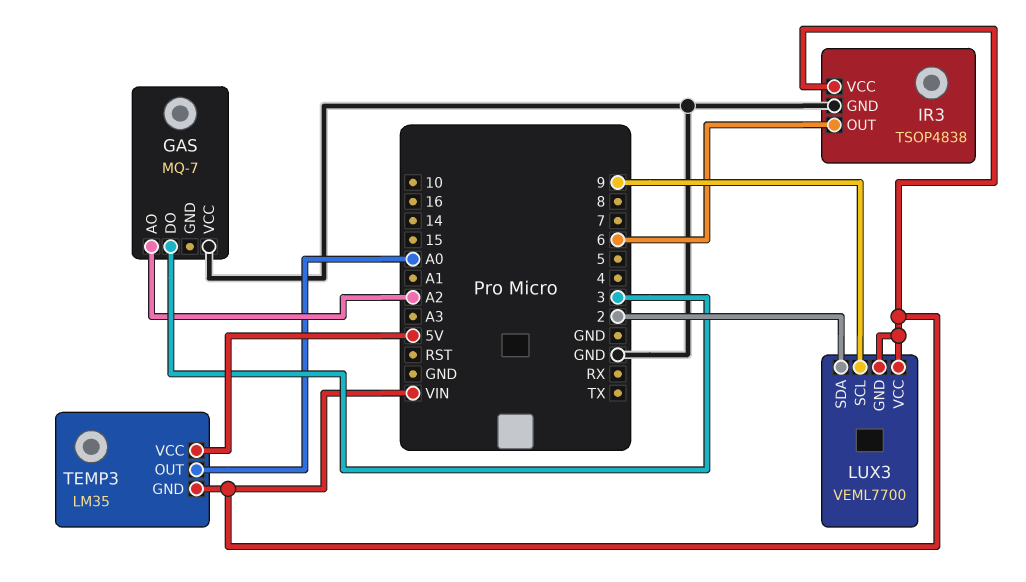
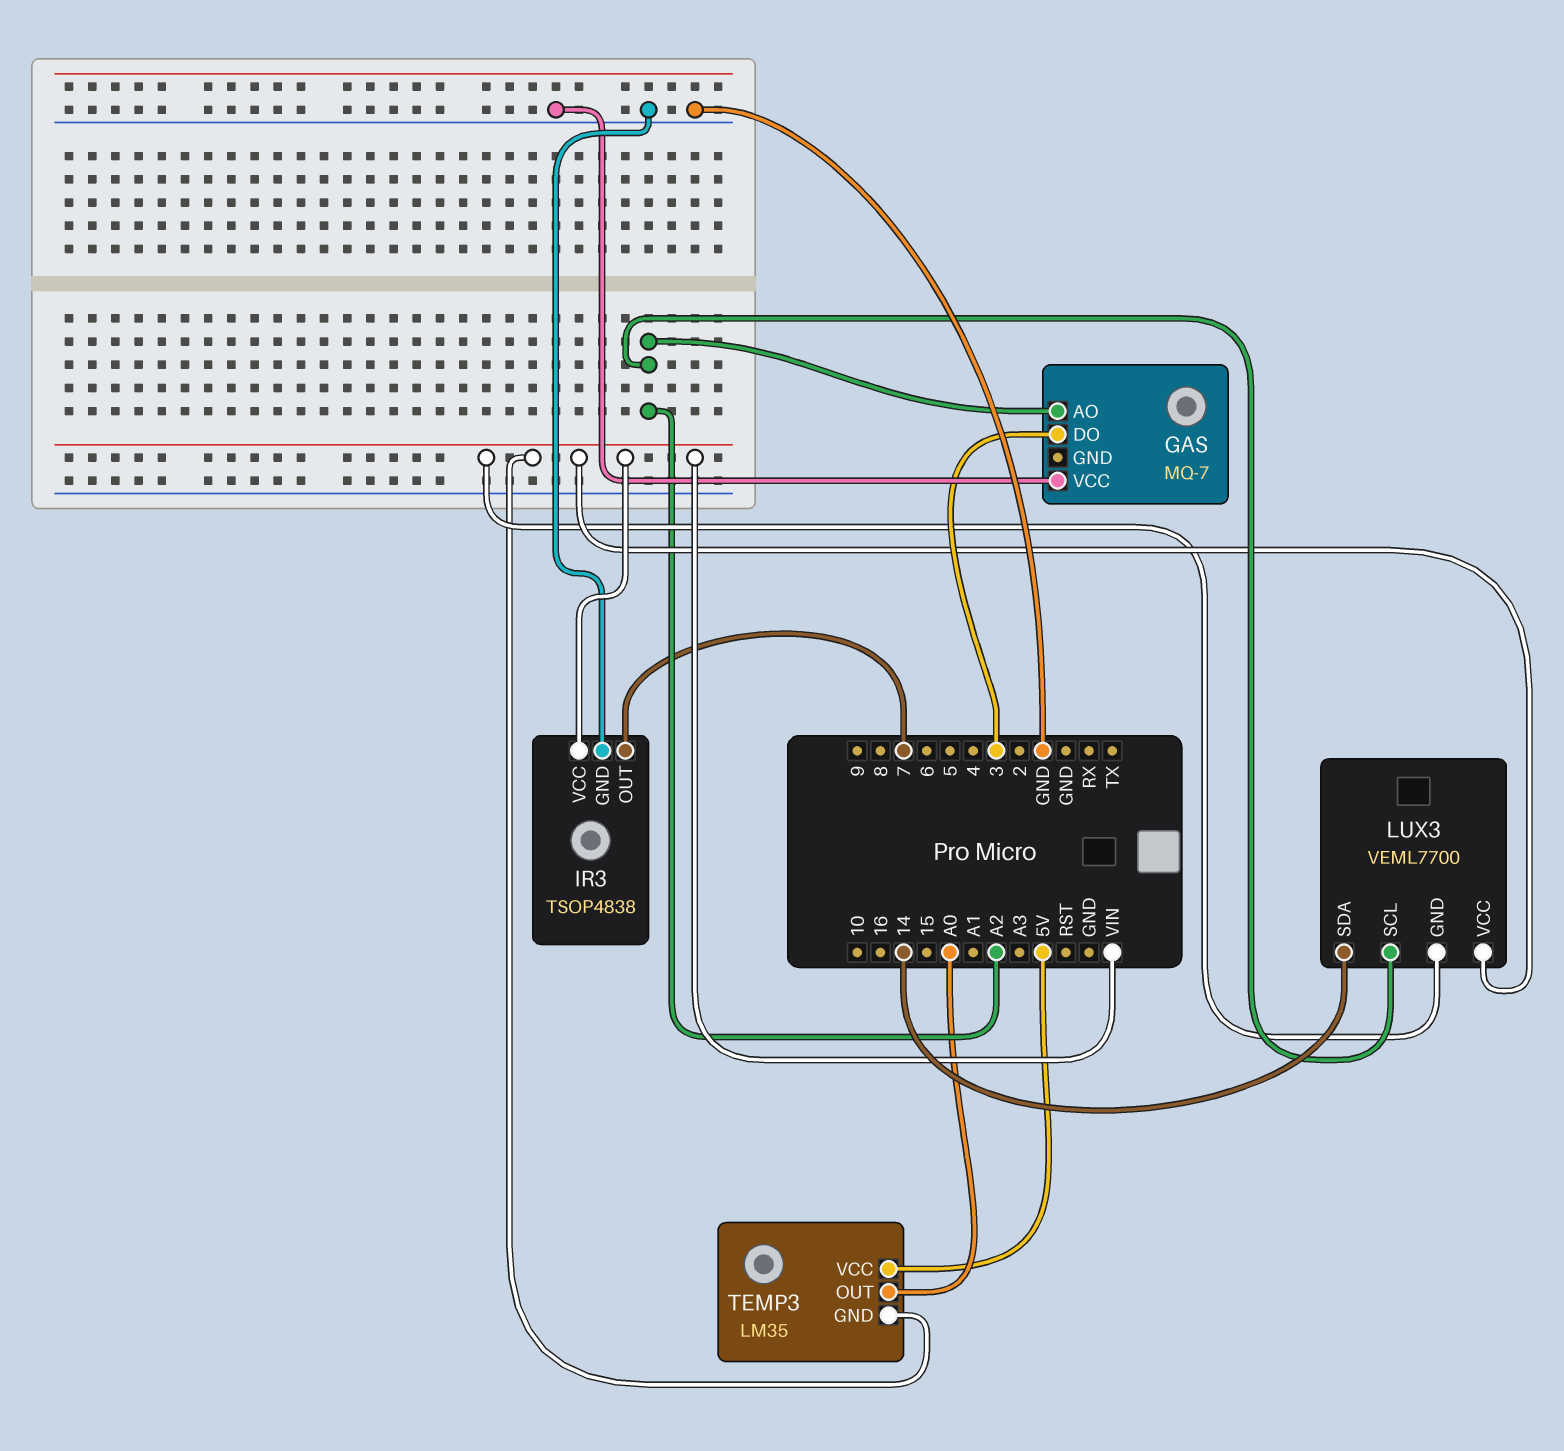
IR3 pin OUT: 6 -> 7
LUX3 pin SCL: 9 -> A2
LUX3 pin SDA: 2 -> 14

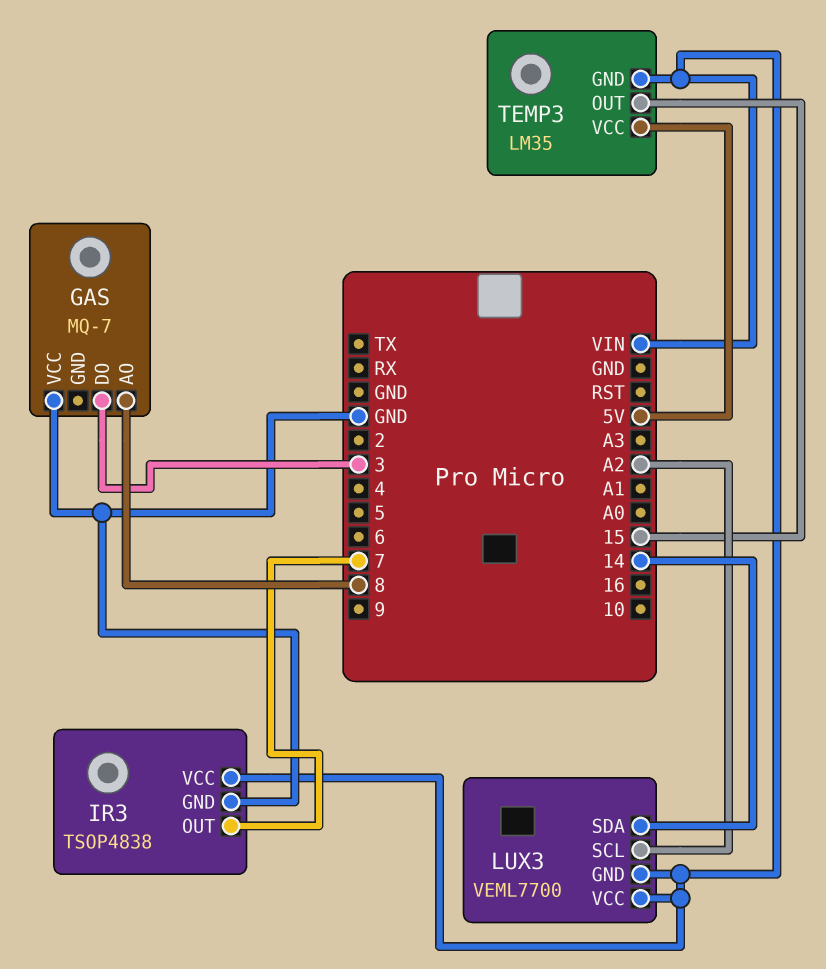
GAS pin AO: A2 -> 8
TEMP3 pin OUT: A0 -> 15

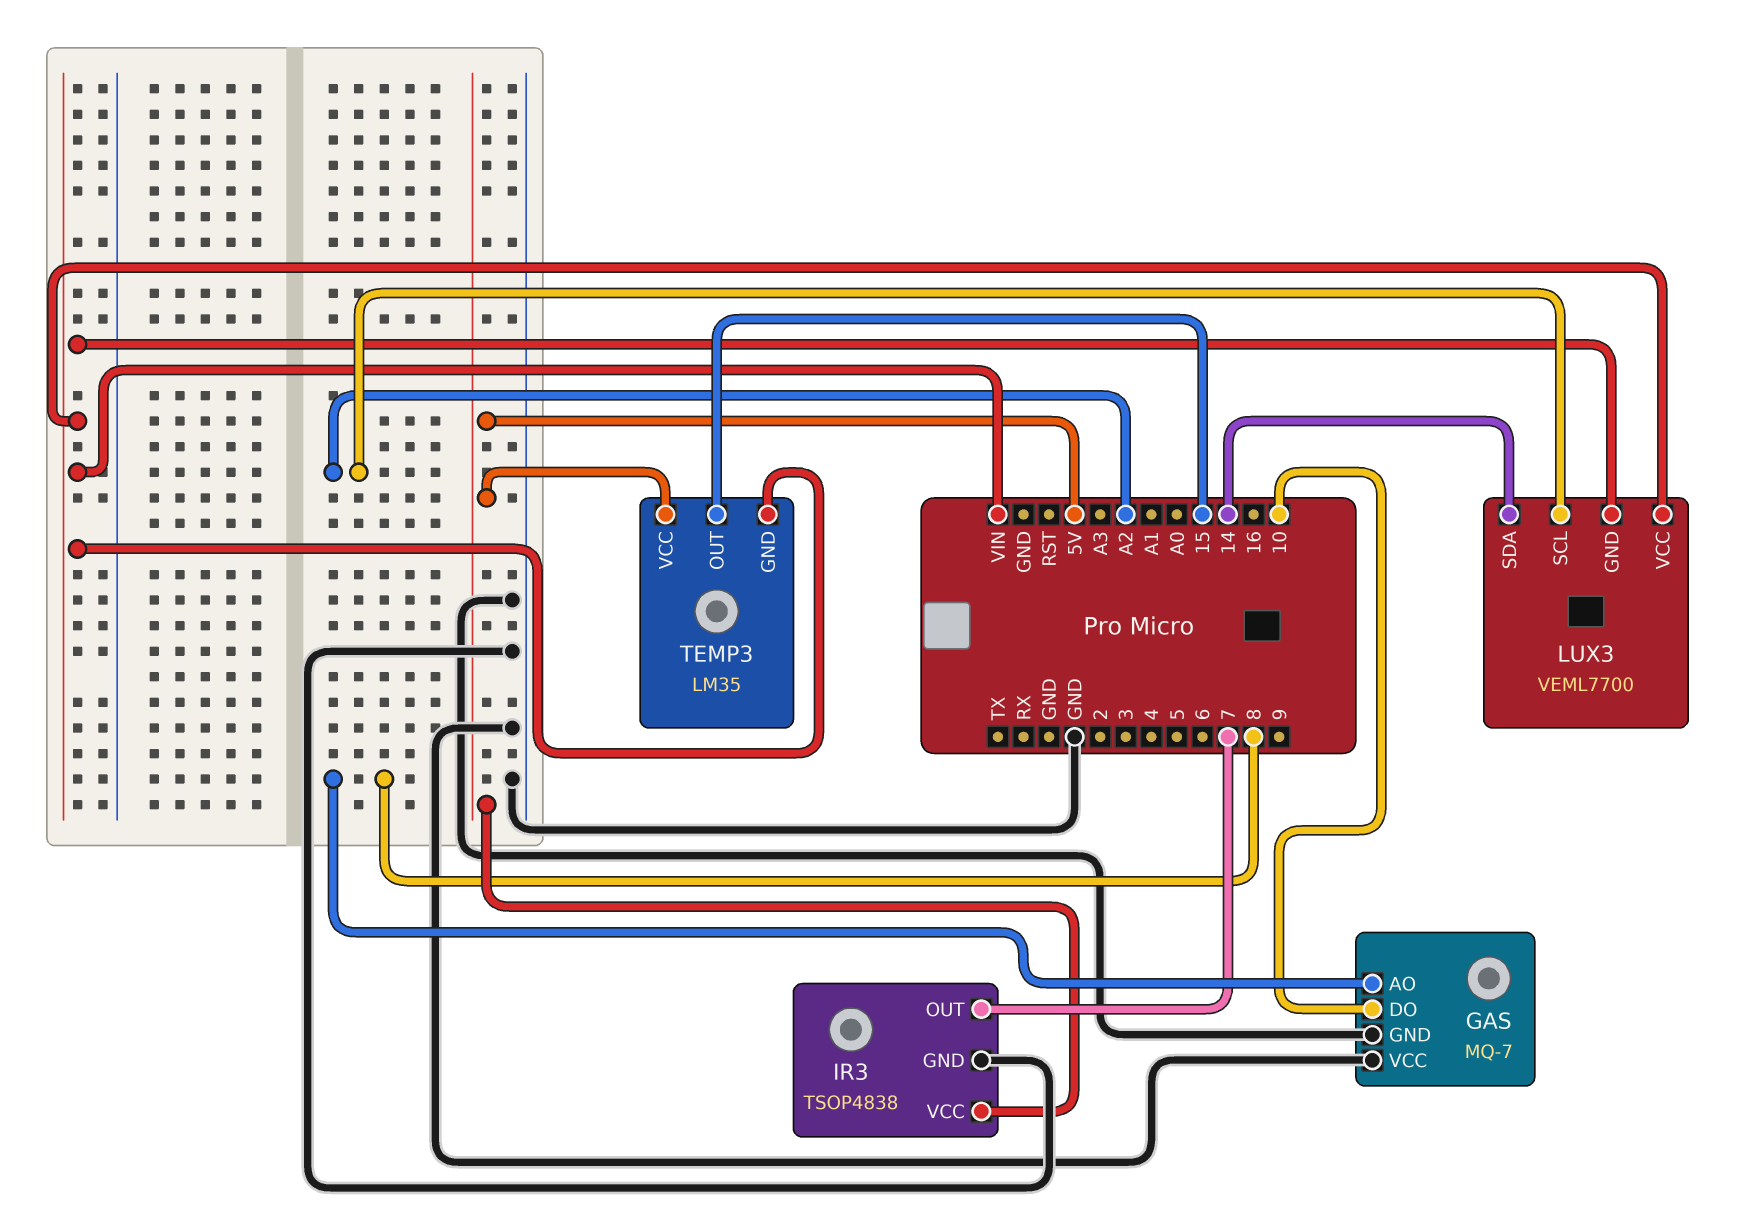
GAS pin DO: 3 -> 10
GAS pin GND: none -> GND
IR3 pin VCC: VIN -> 5V

